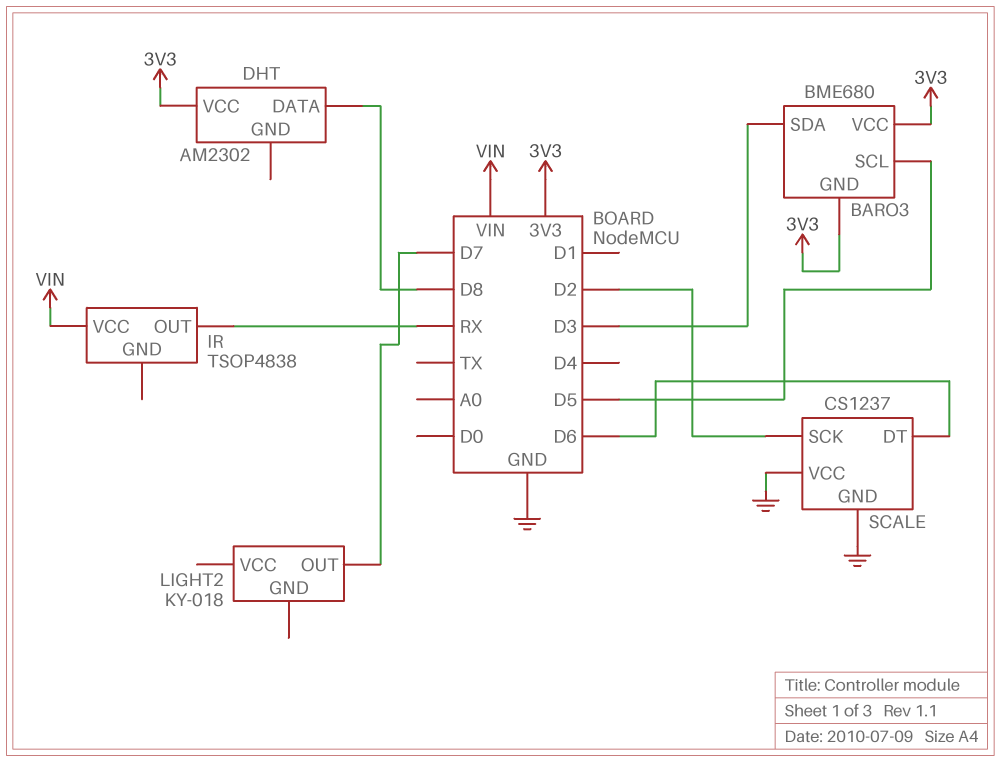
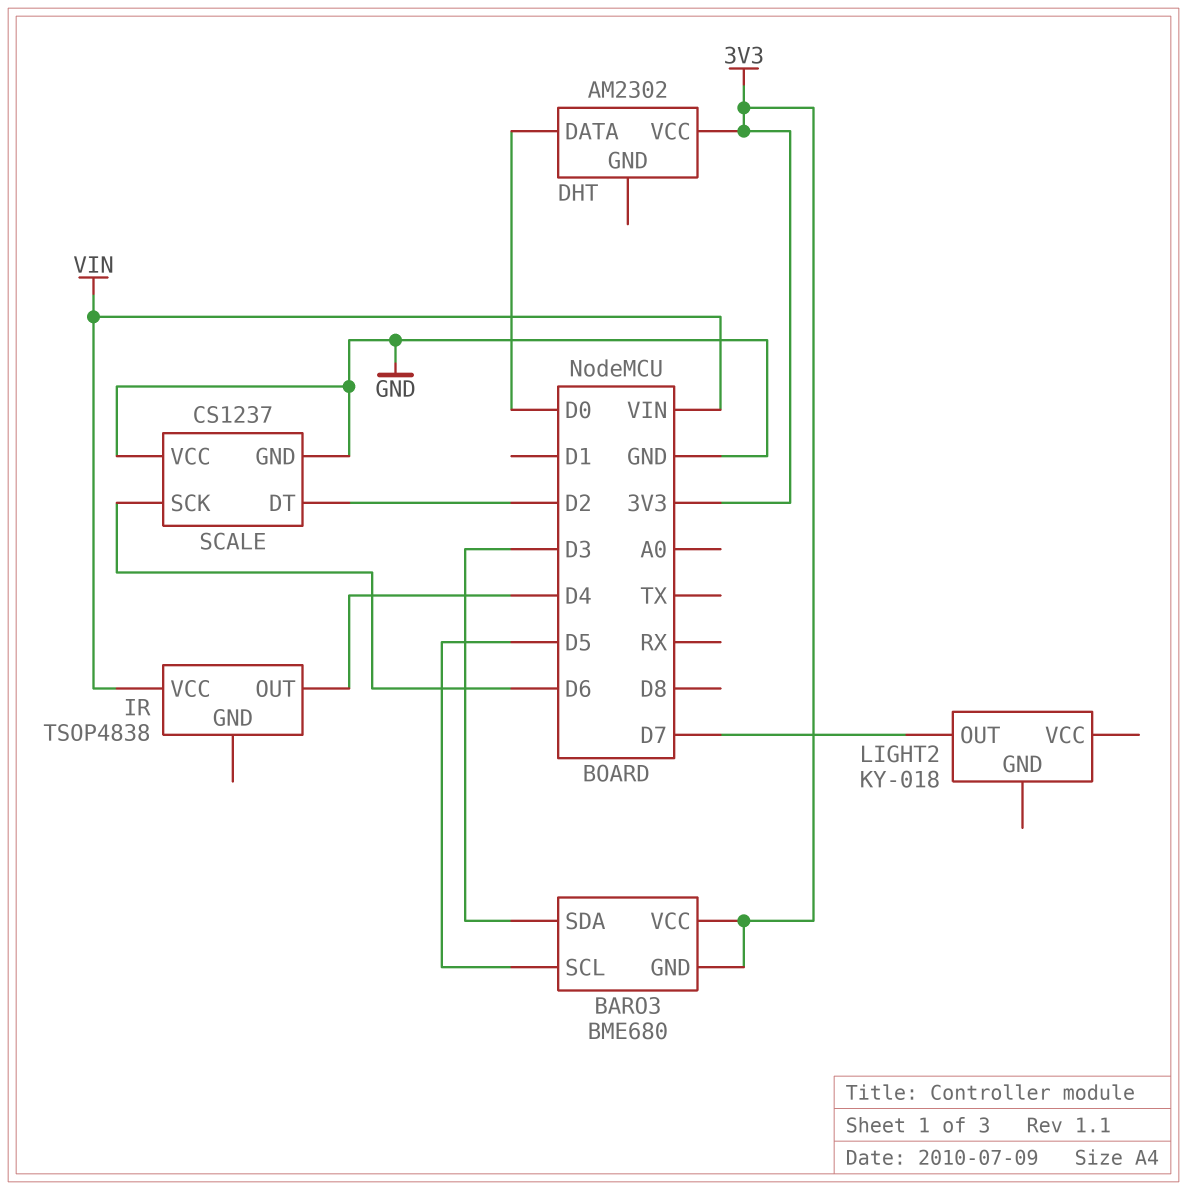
DHT pin DATA: D8 -> D0
IR pin OUT: RX -> D4
SCALE pin DT: D6 -> D2
SCALE pin SCK: D2 -> D6

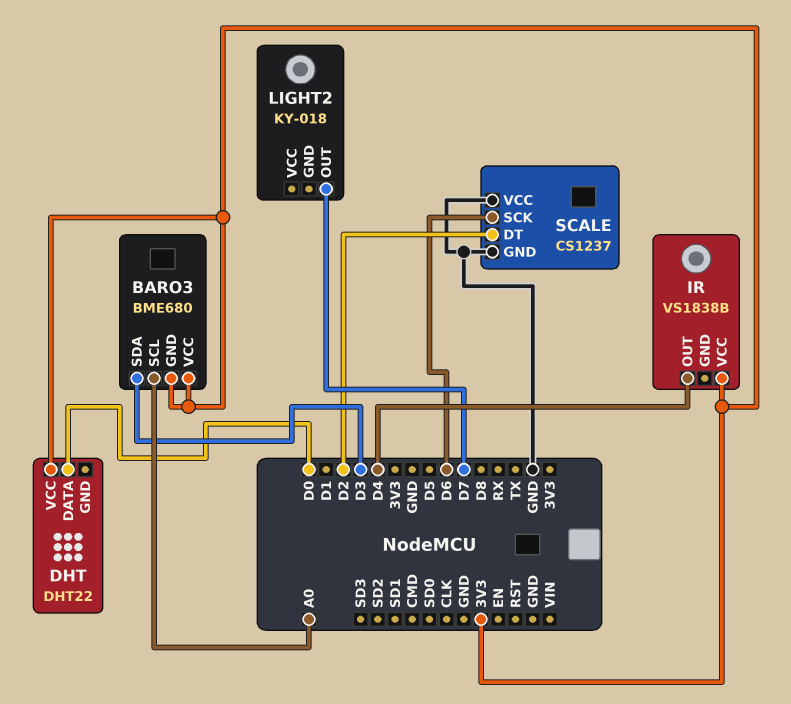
BARO3 pin SCL: D5 -> A0
DHT: AM2302 -> DHT22
IR: TSOP4838 -> VS1838B
IR pin VCC: VIN -> 3V3

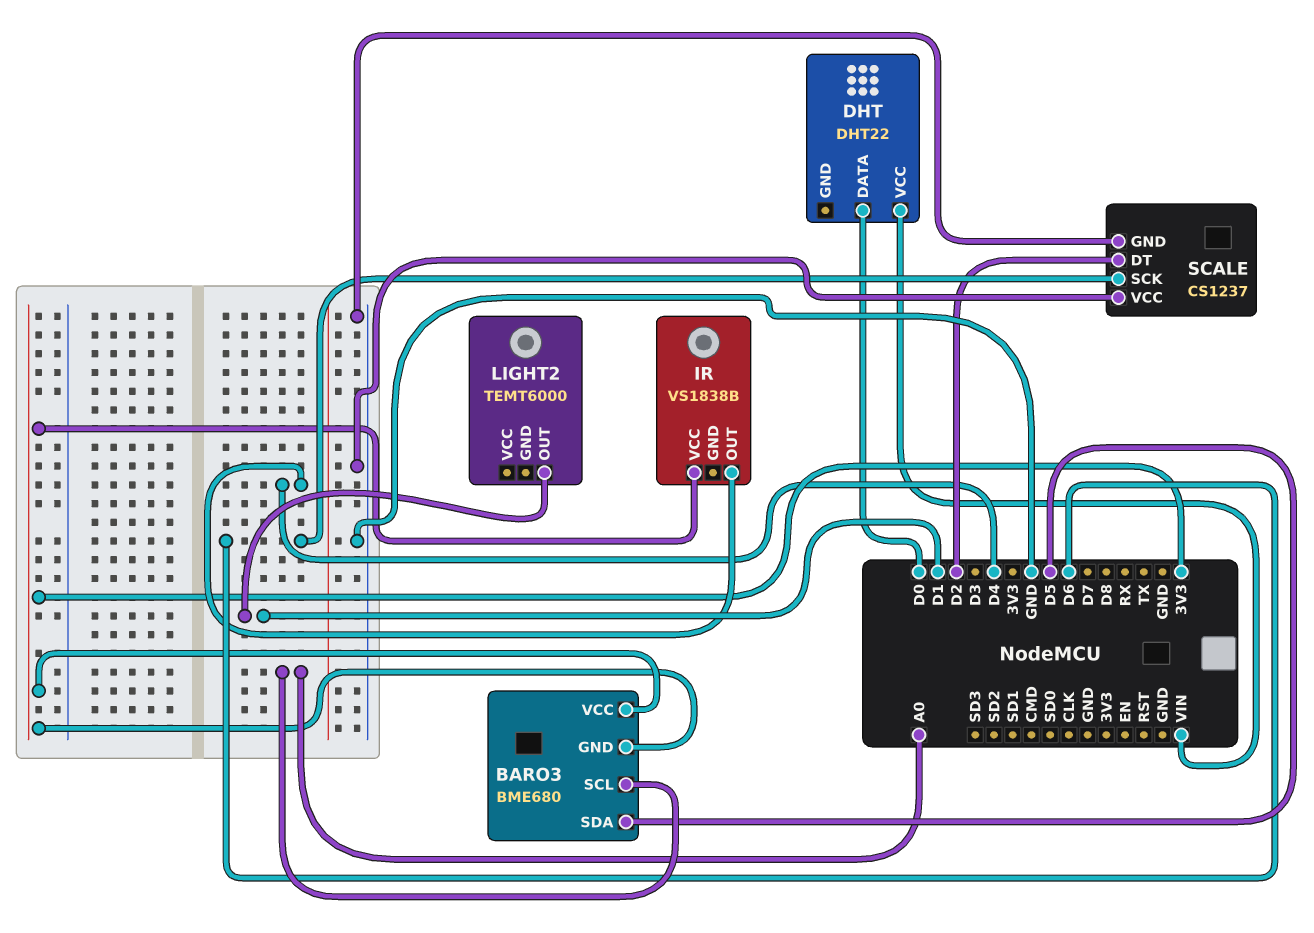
BARO3 pin SDA: D3 -> D5
DHT pin VCC: 3V3 -> VIN
LIGHT2: KY-018 -> TEMT6000
LIGHT2 pin OUT: D7 -> D1

